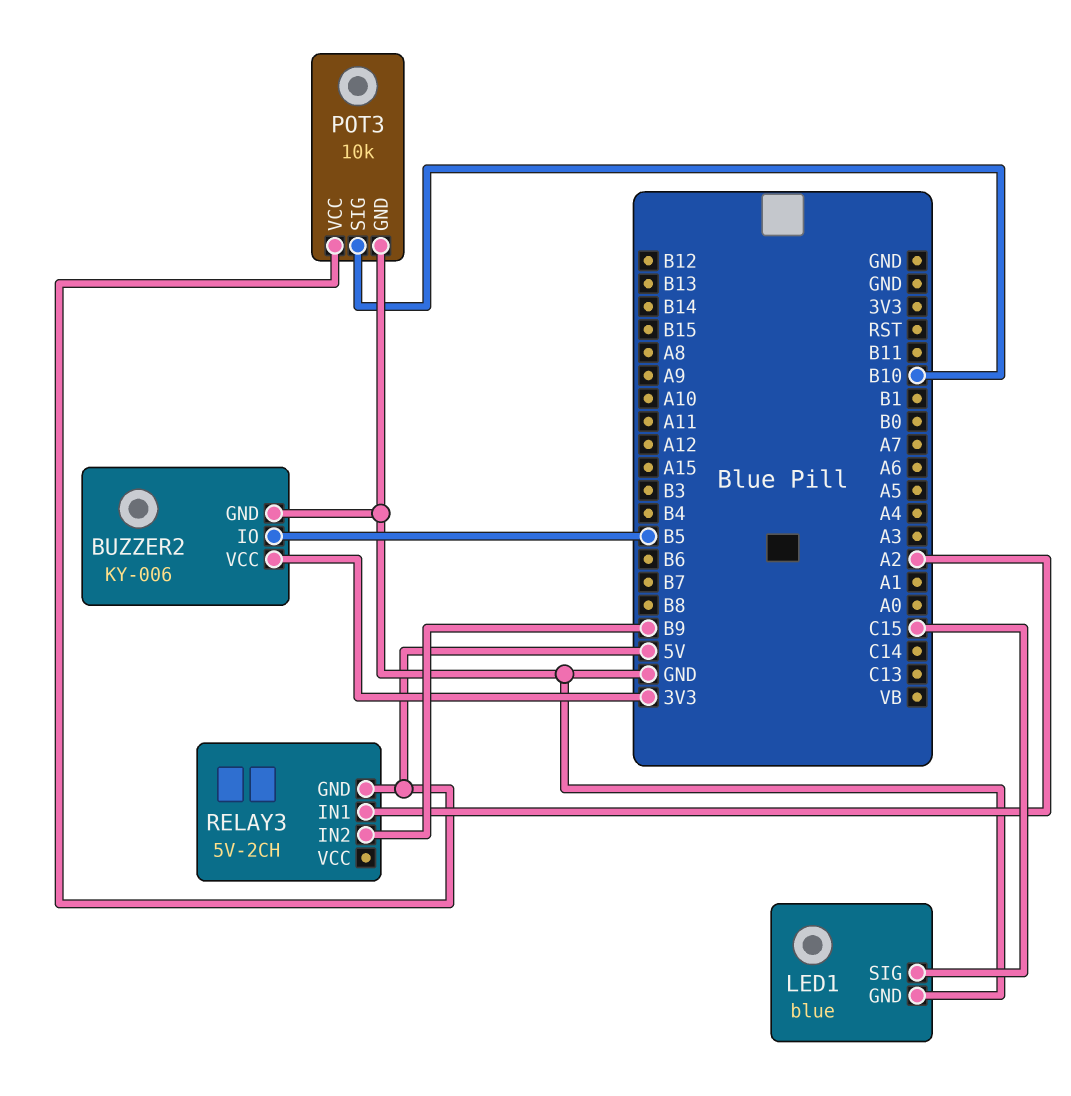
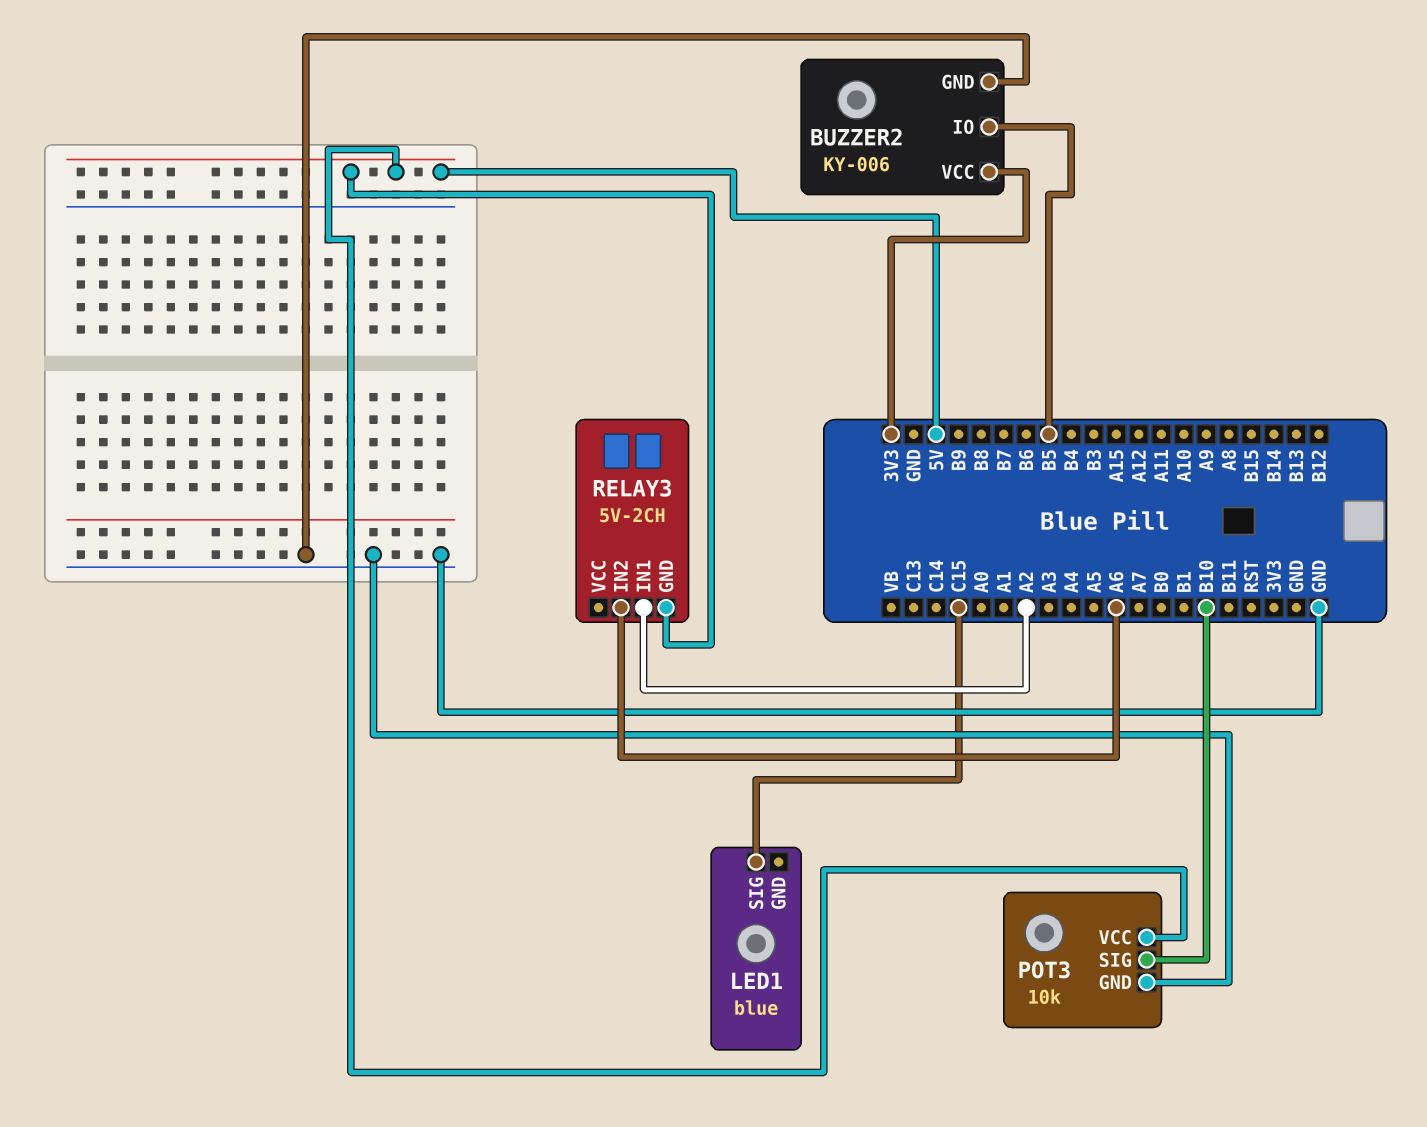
LED1 pin GND: GND -> none
RELAY3 pin IN2: B9 -> A6

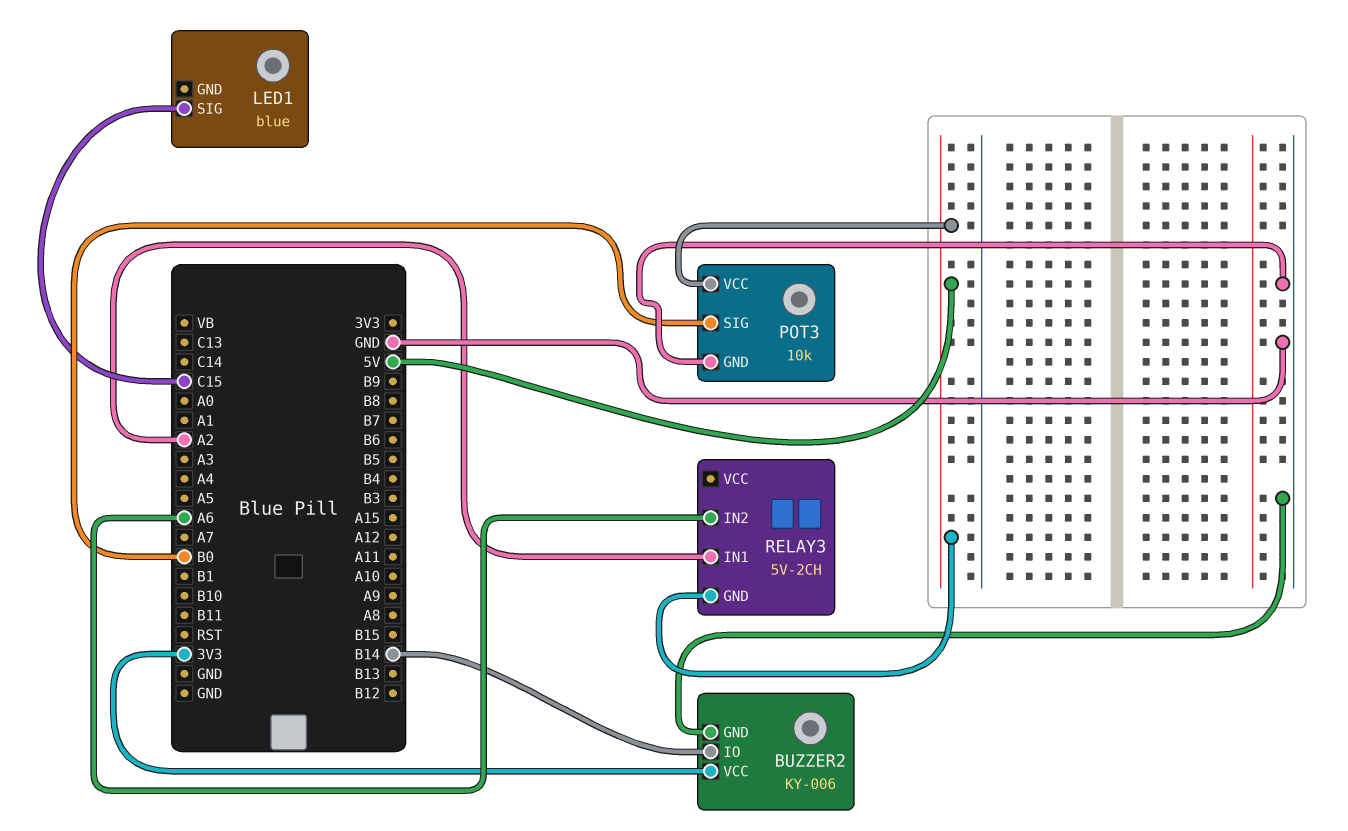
BUZZER2 pin IO: B5 -> B14
POT3 pin SIG: B10 -> B0

